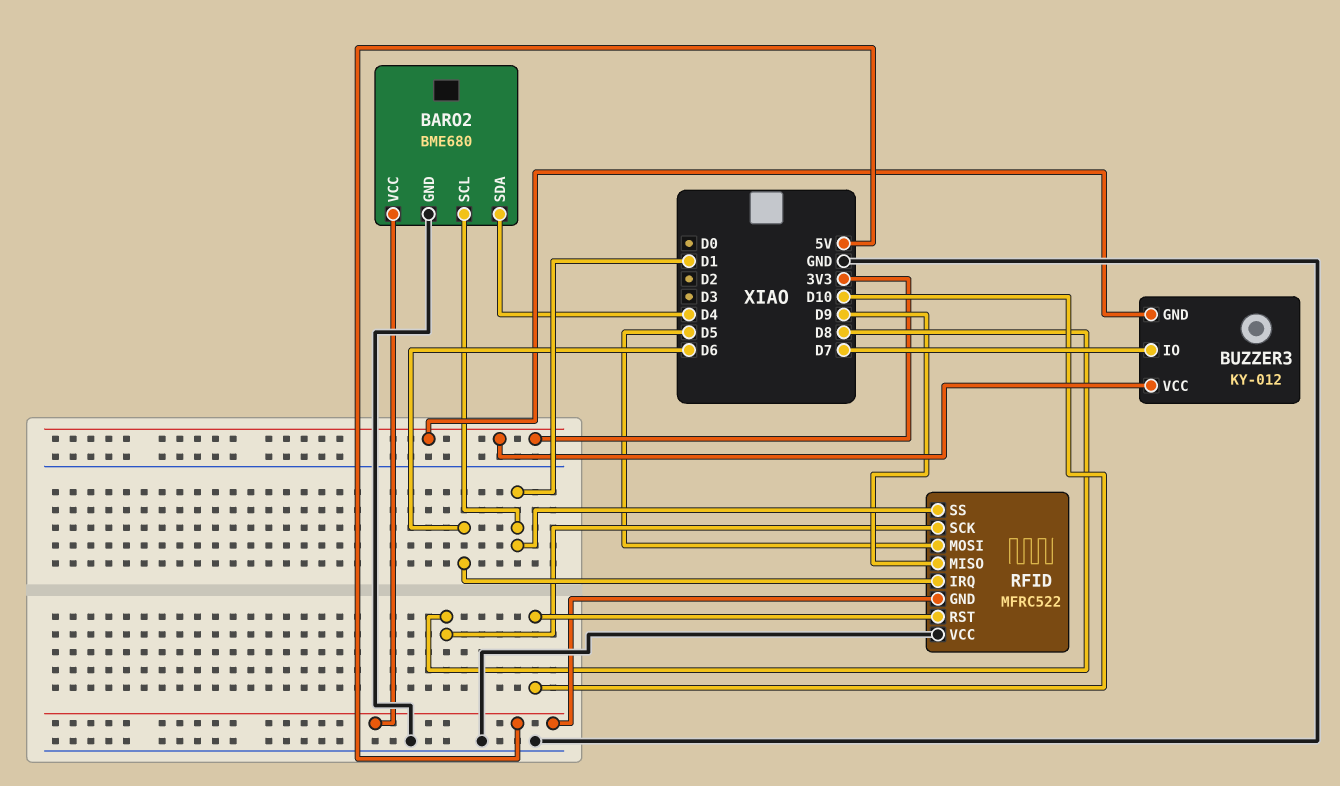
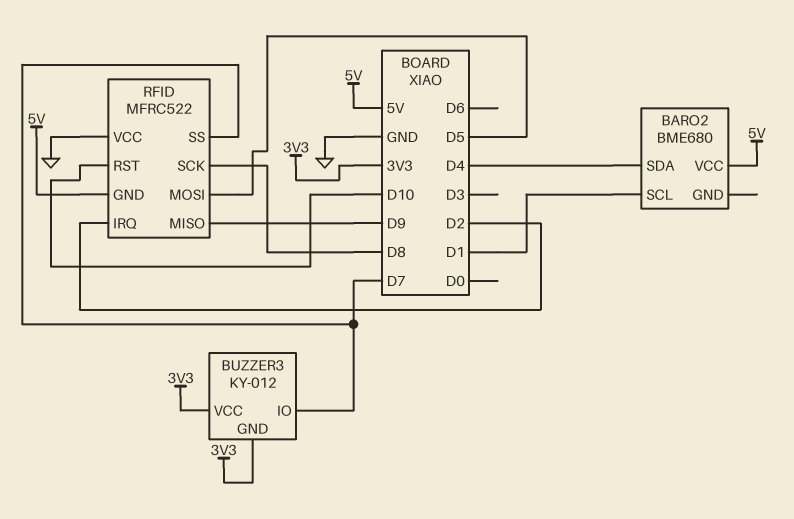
BARO2 pin GND: GND -> none
RFID pin IRQ: D6 -> D2
RFID pin SS: D1 -> D7

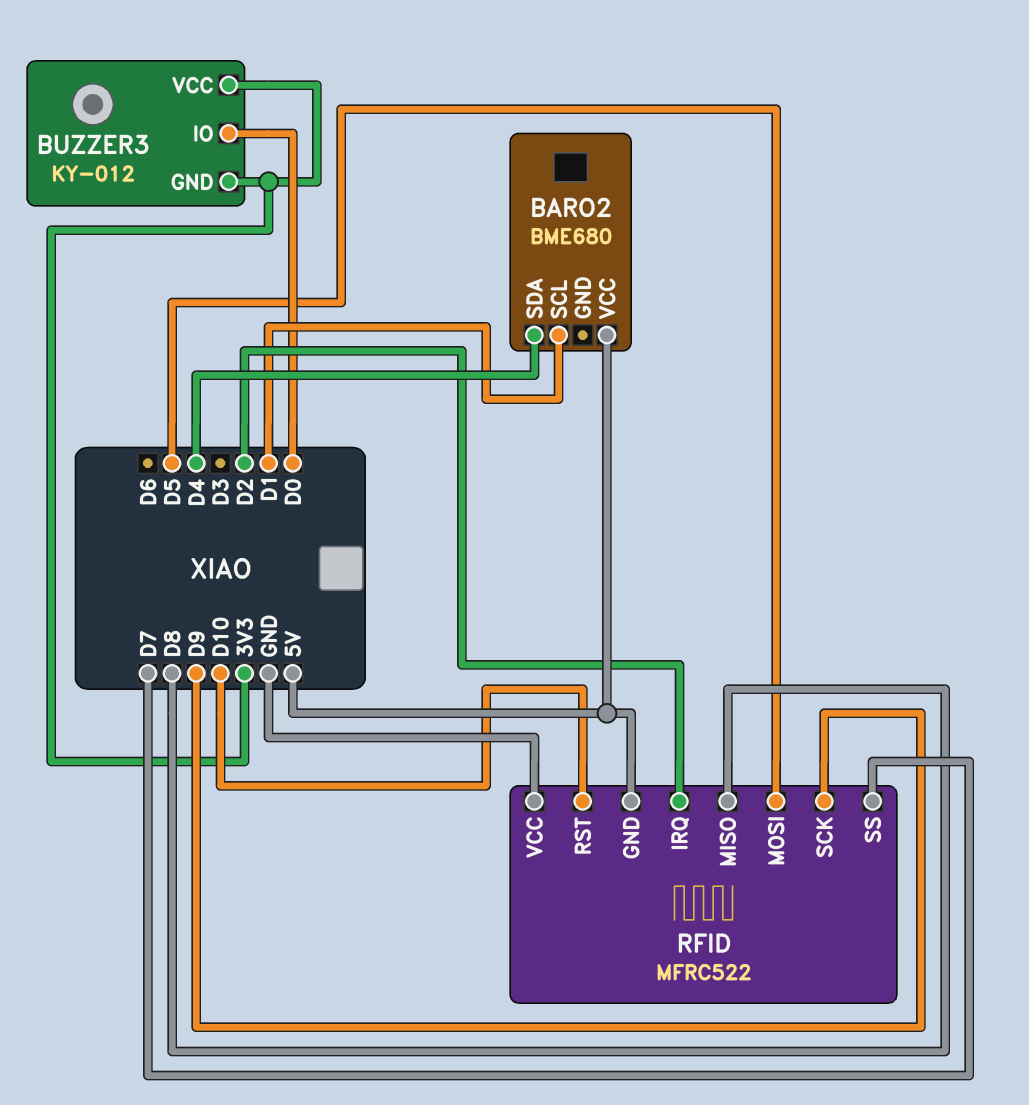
BUZZER3 pin IO: D7 -> D0
RFID pin MISO: D9 -> D8
RFID pin SCK: D8 -> D9

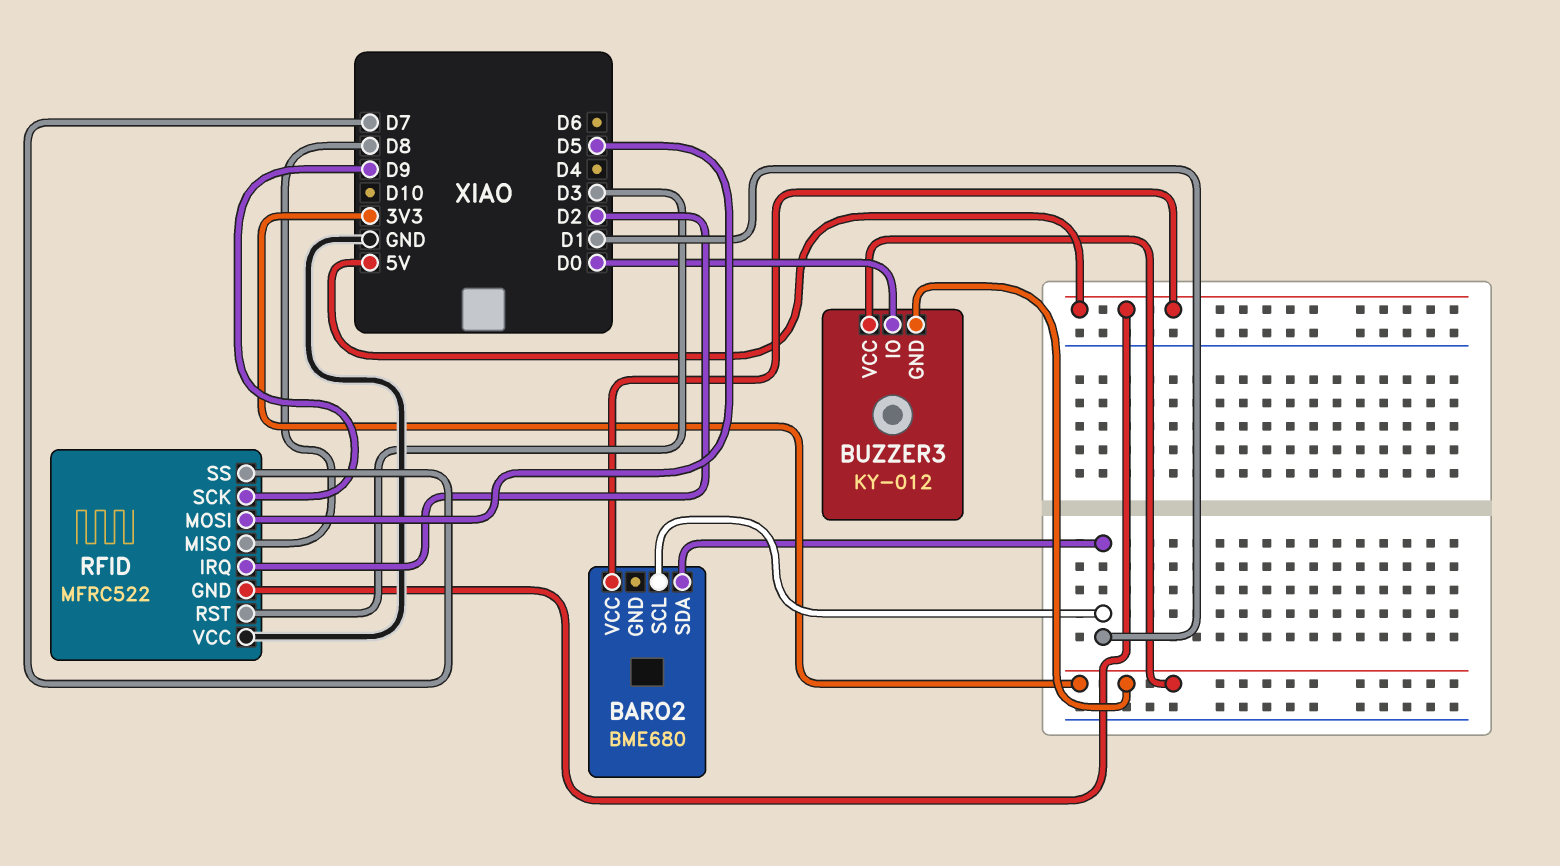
BARO2 pin SDA: D4 -> D1
RFID pin RST: D10 -> D3

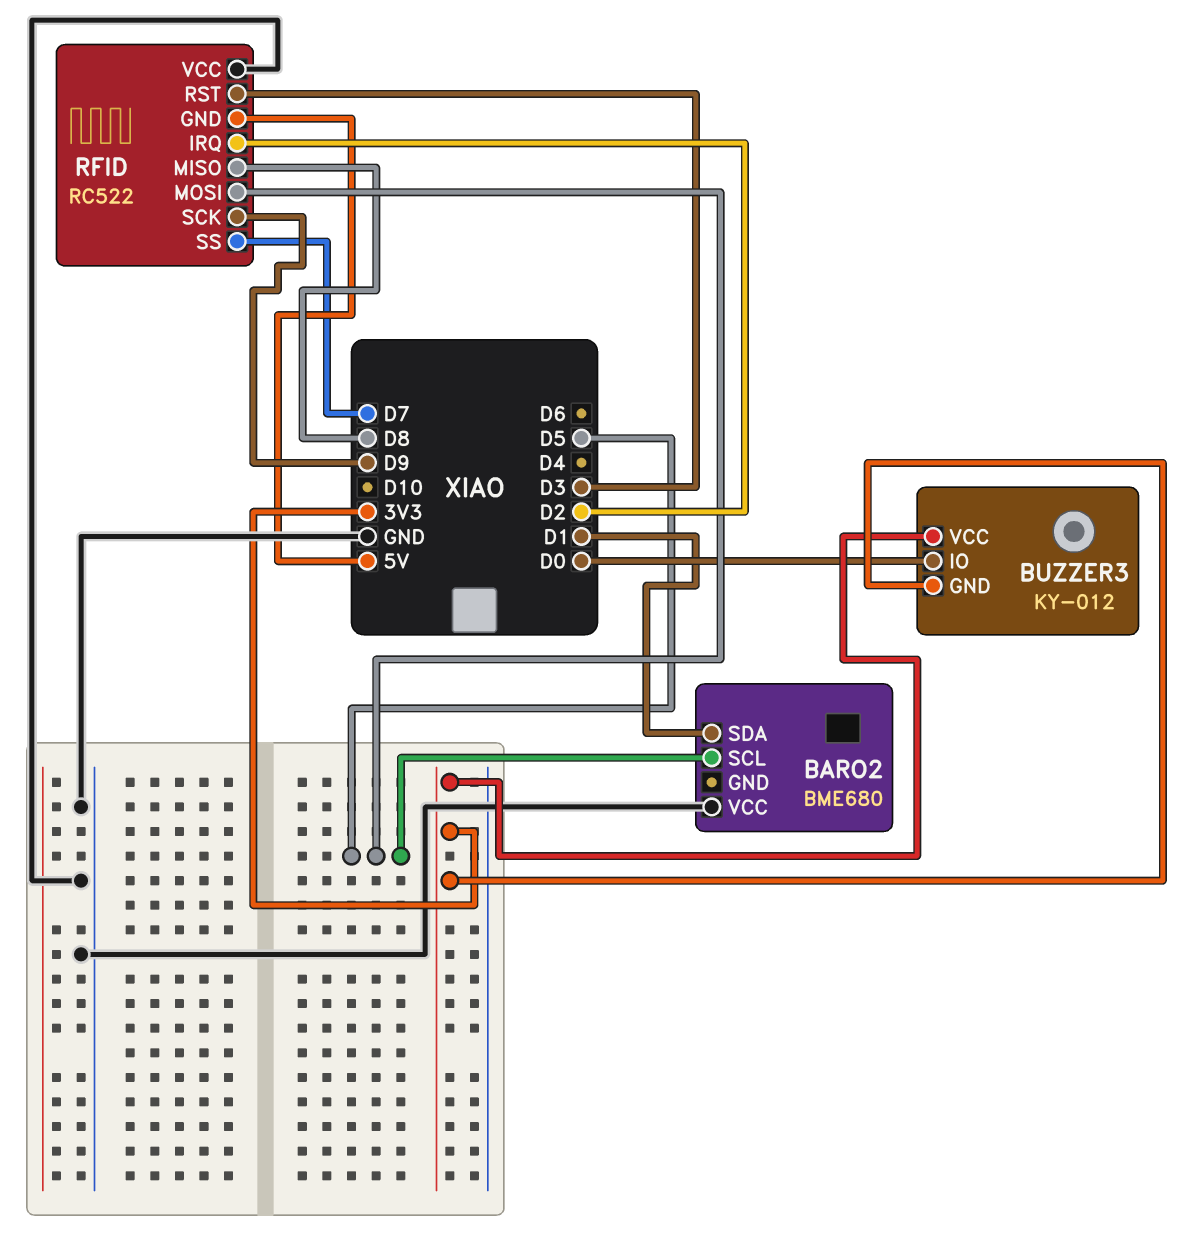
BARO2 pin SCL: D1 -> D5
BARO2 pin VCC: 5V -> GND
RFID: MFRC522 -> RC522

